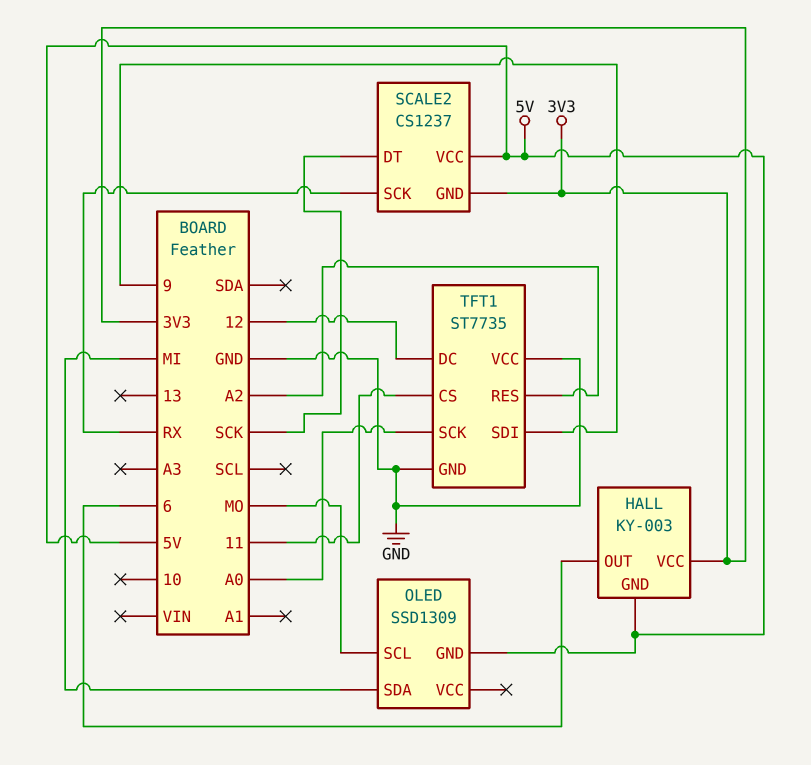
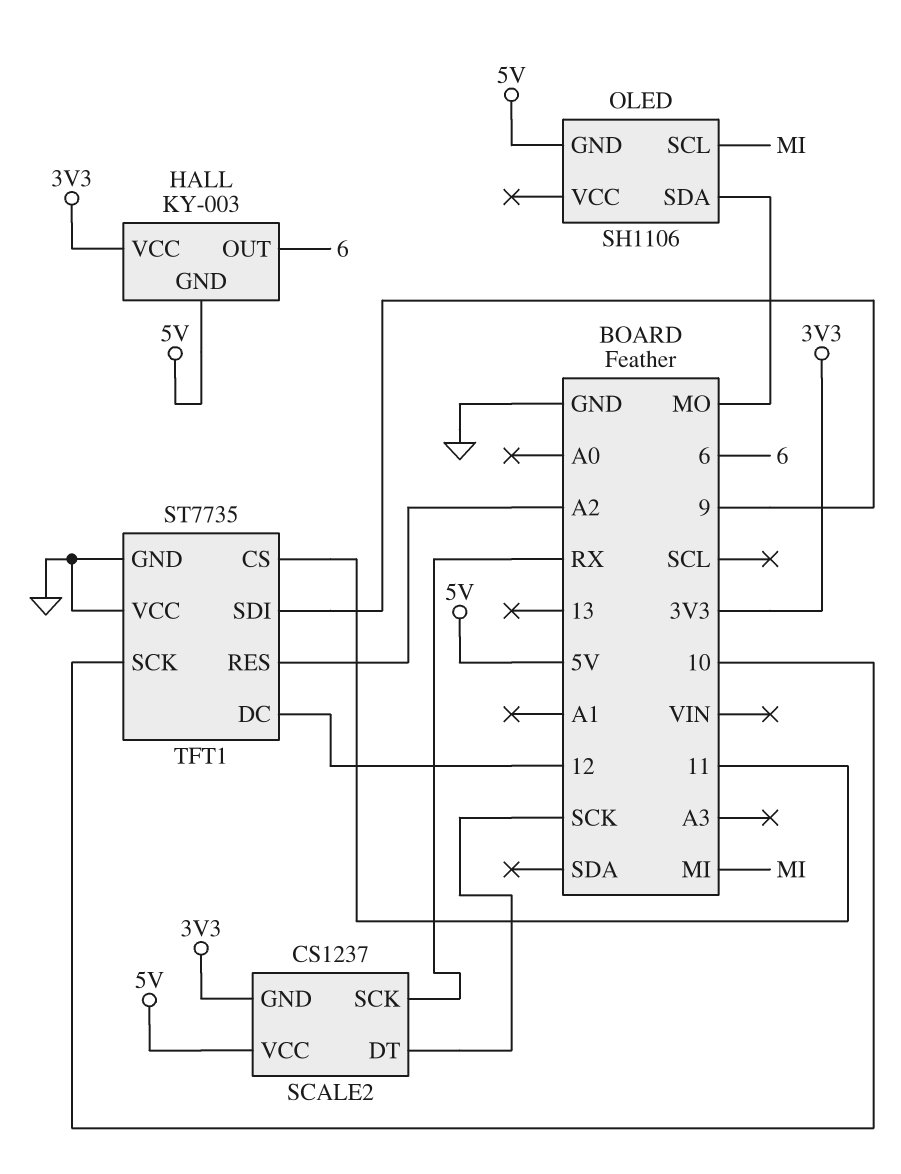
OLED: SSD1309 -> SH1106
OLED pin SCL: MO -> MI
OLED pin SDA: MI -> MO
TFT1 pin SCK: A0 -> 10

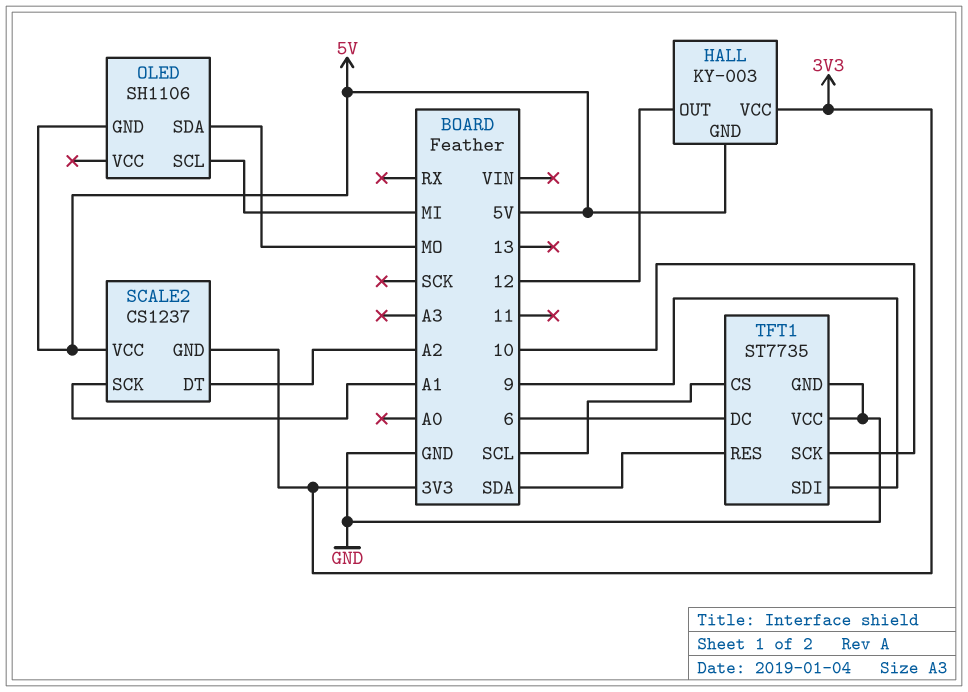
HALL pin OUT: 6 -> 12
SCALE2 pin DT: SCK -> A2
SCALE2 pin SCK: RX -> A1
TFT1 pin CS: 11 -> SCL
TFT1 pin DC: 12 -> 6
TFT1 pin RES: A2 -> SDA

